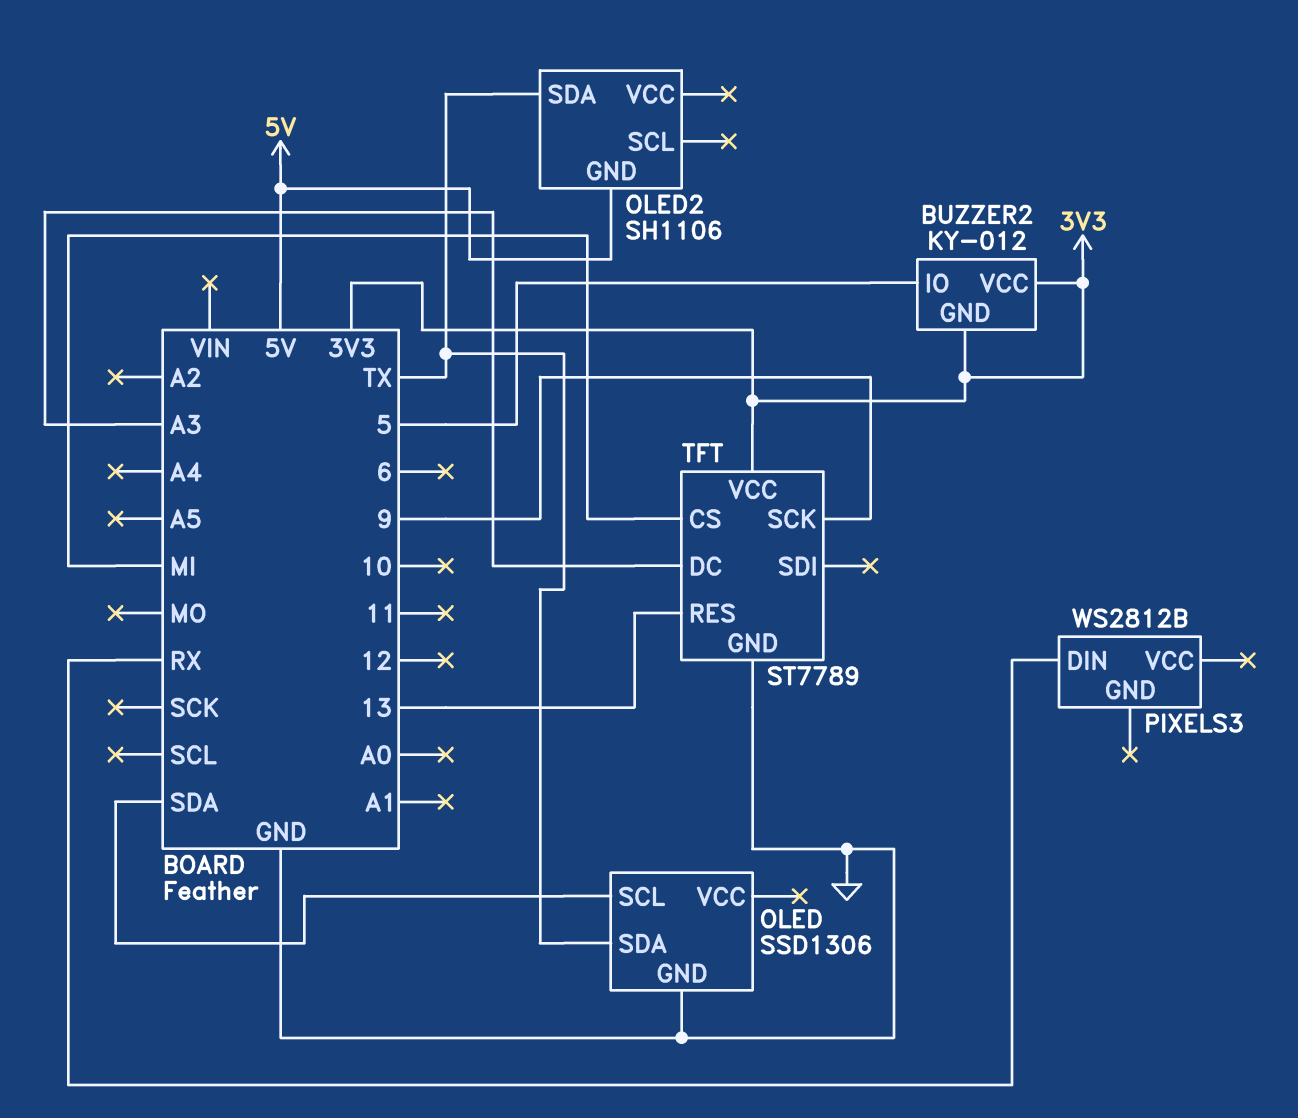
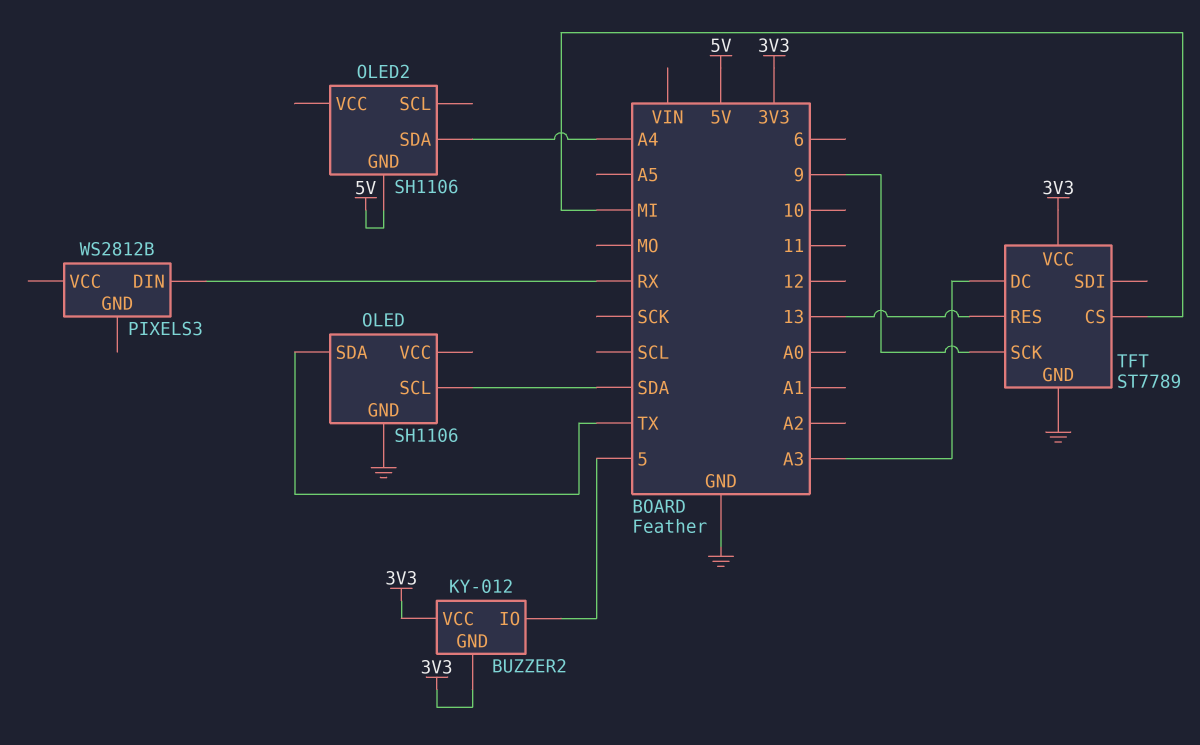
OLED: SSD1306 -> SH1106
OLED2 pin SDA: TX -> A4

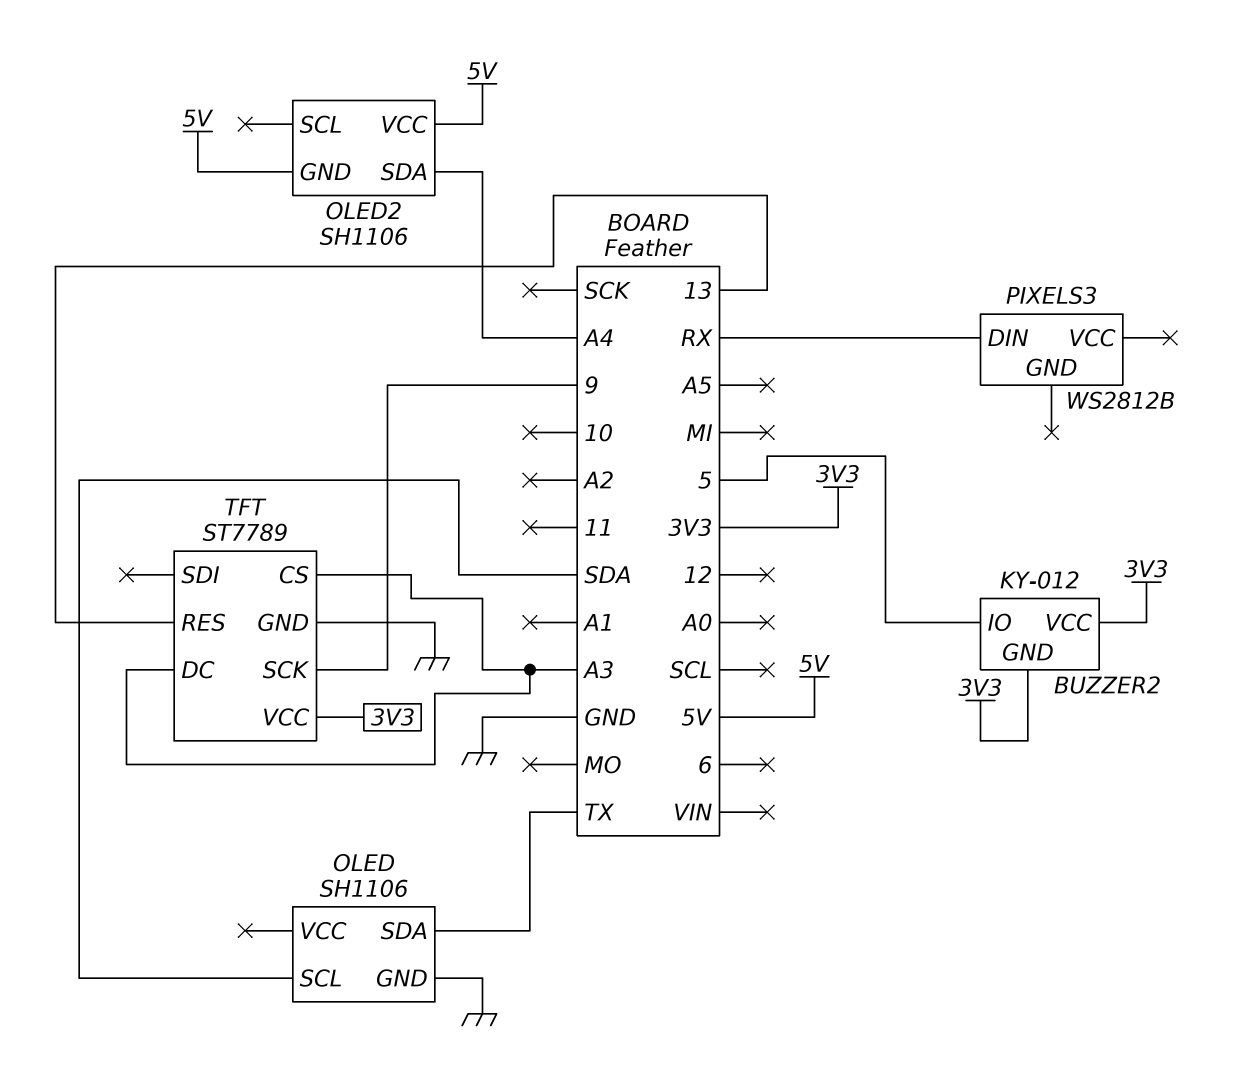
OLED2 pin VCC: none -> 5V
TFT pin CS: MI -> A3

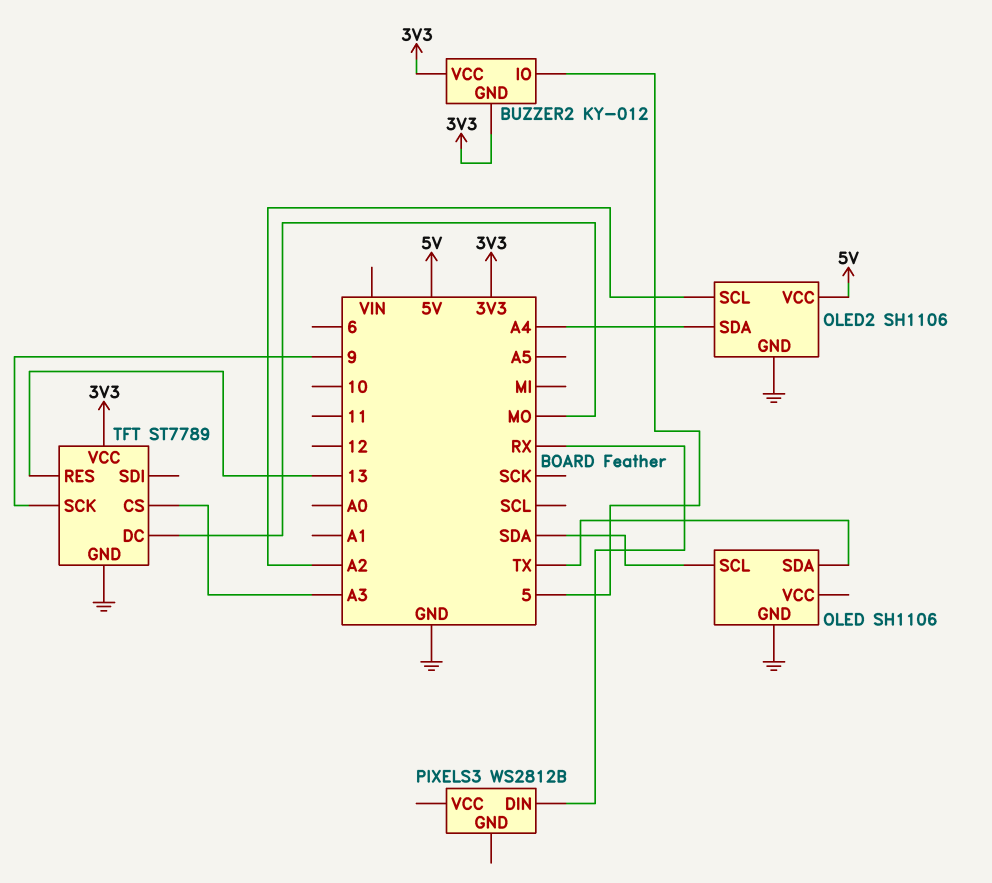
OLED2 pin GND: 5V -> GND
OLED2 pin SCL: none -> A2
TFT pin DC: A3 -> MO

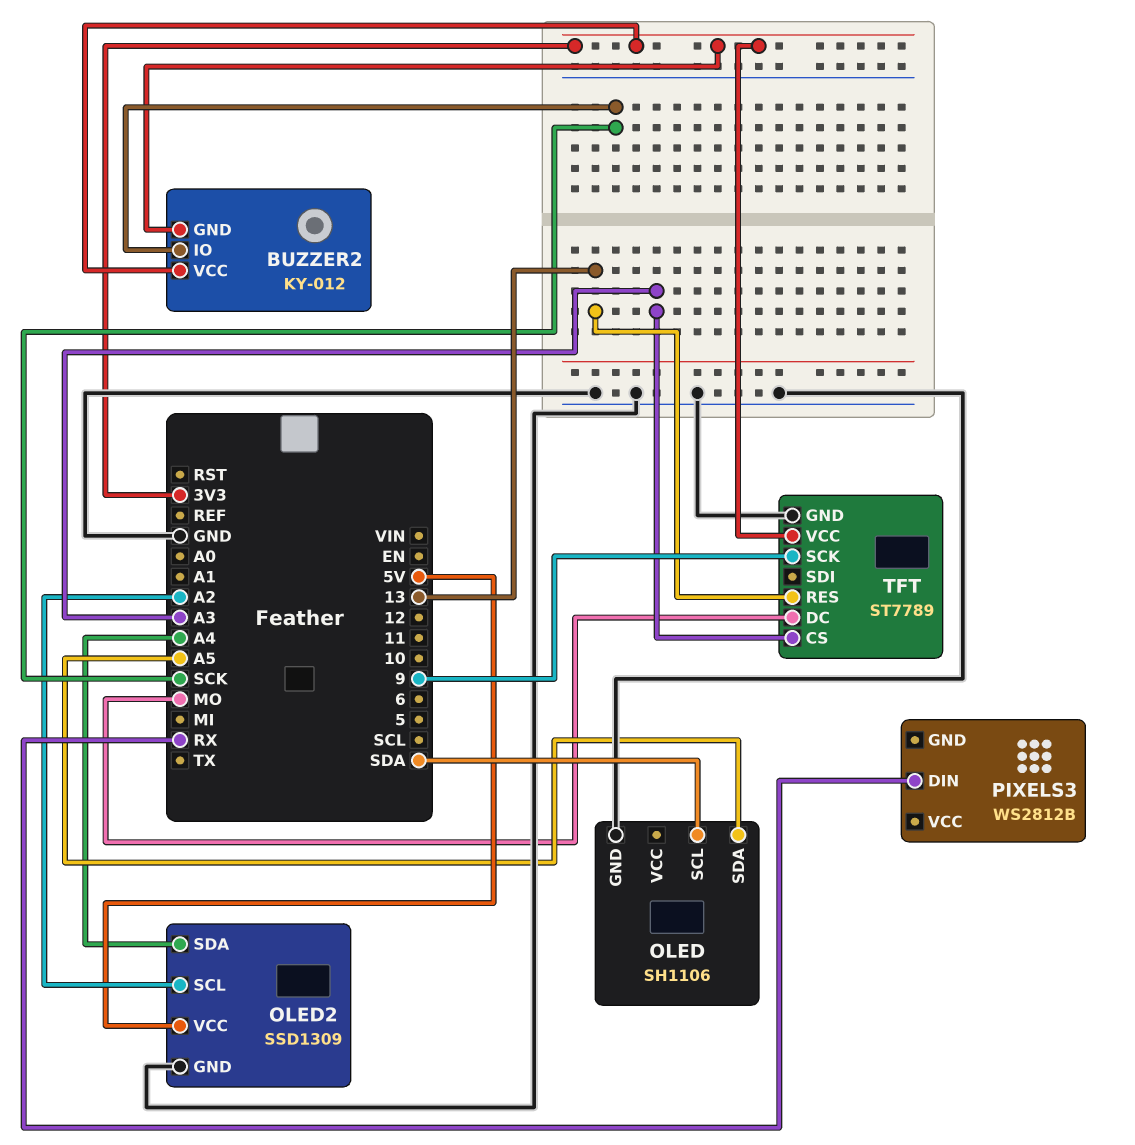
BUZZER2 pin IO: 5 -> SCK
OLED pin SDA: TX -> A5
OLED2: SH1106 -> SSD1309

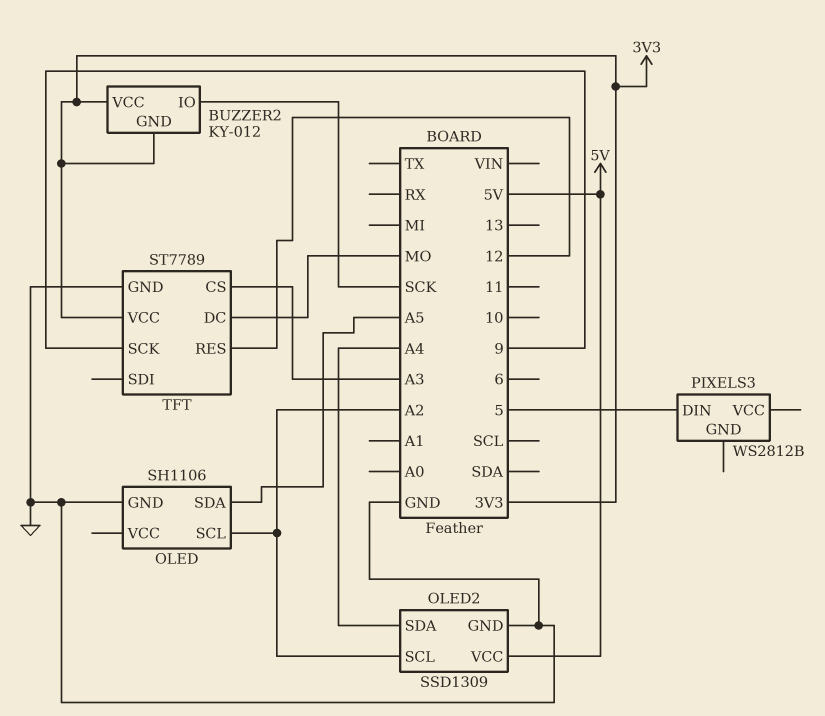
OLED pin SCL: SDA -> A2
PIXELS3 pin DIN: RX -> 5
TFT pin RES: 13 -> 12

